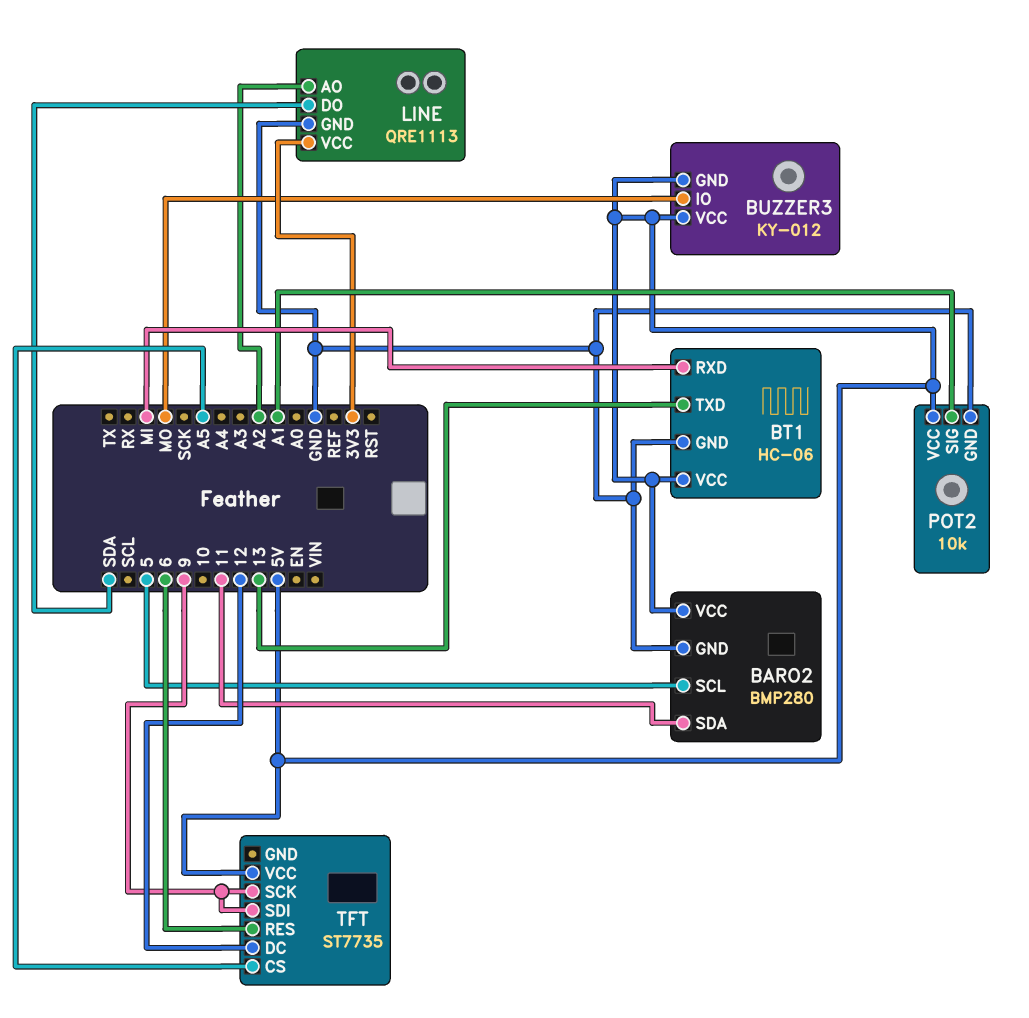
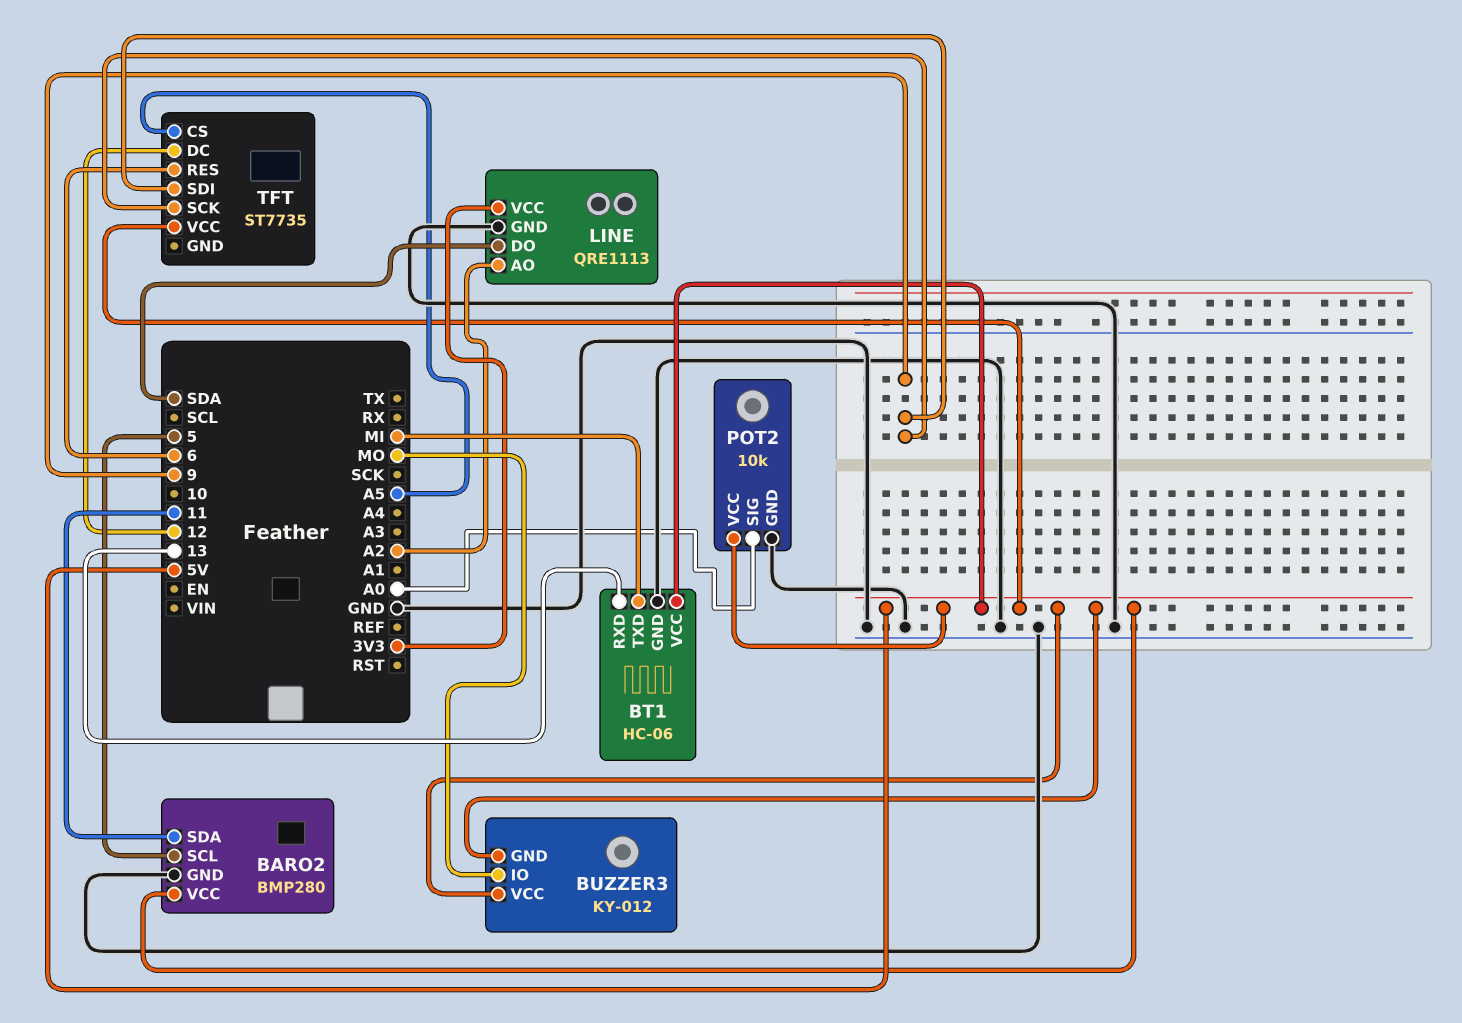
BT1 pin RXD: MI -> 13
BT1 pin TXD: 13 -> MI
POT2 pin SIG: A1 -> A0

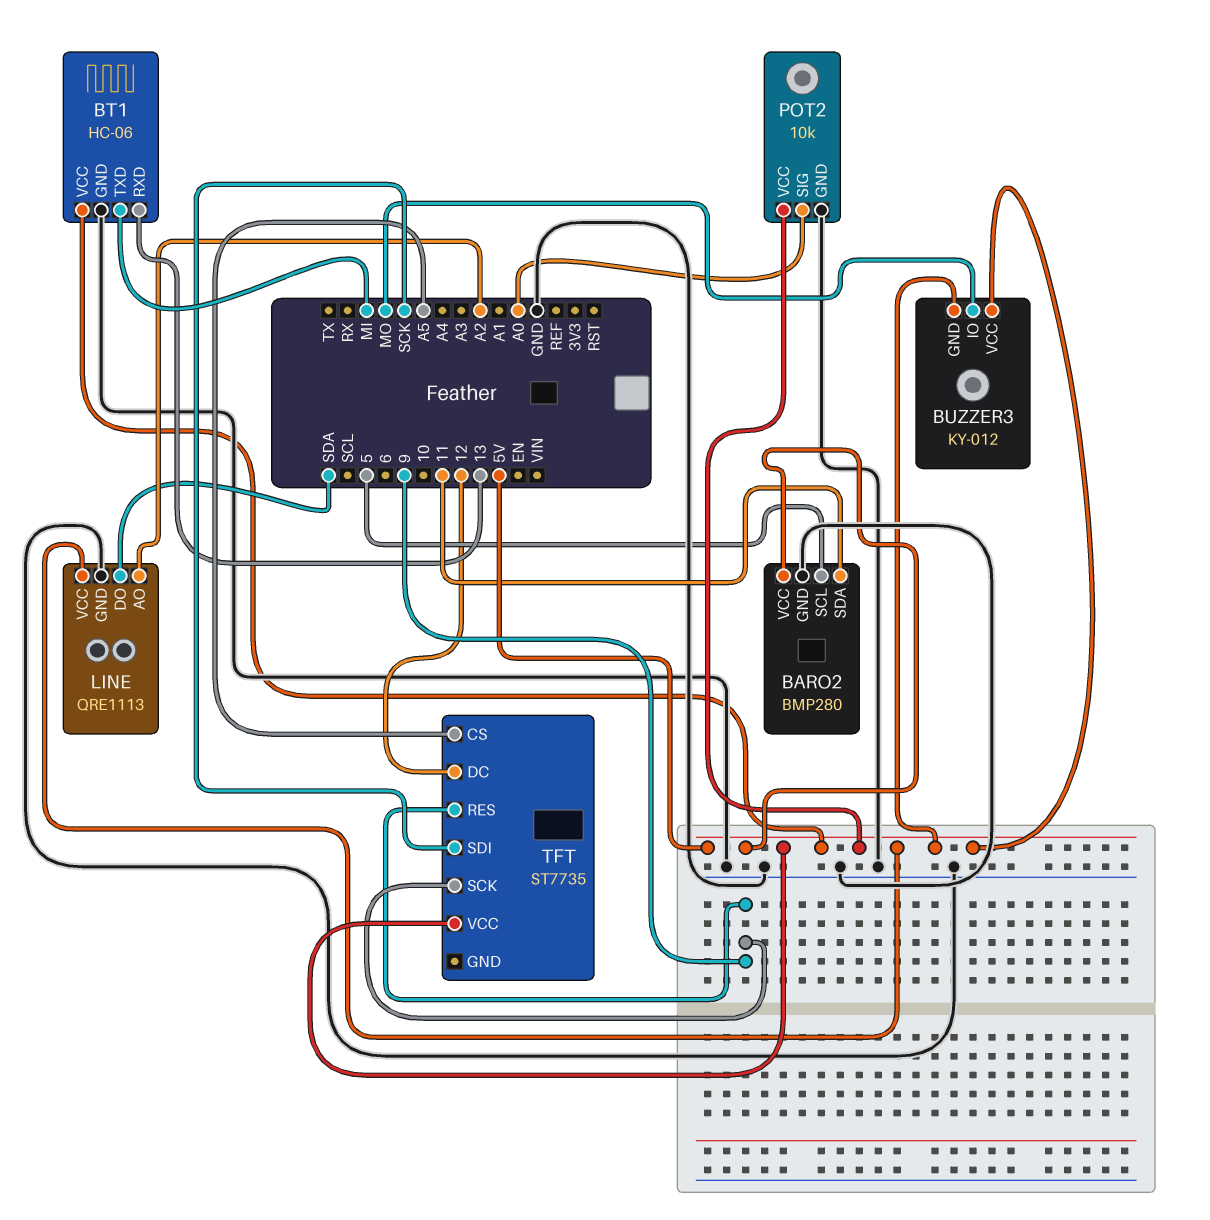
LINE pin VCC: 3V3 -> 5V
TFT pin RES: 6 -> 9
TFT pin SDI: 9 -> SCK

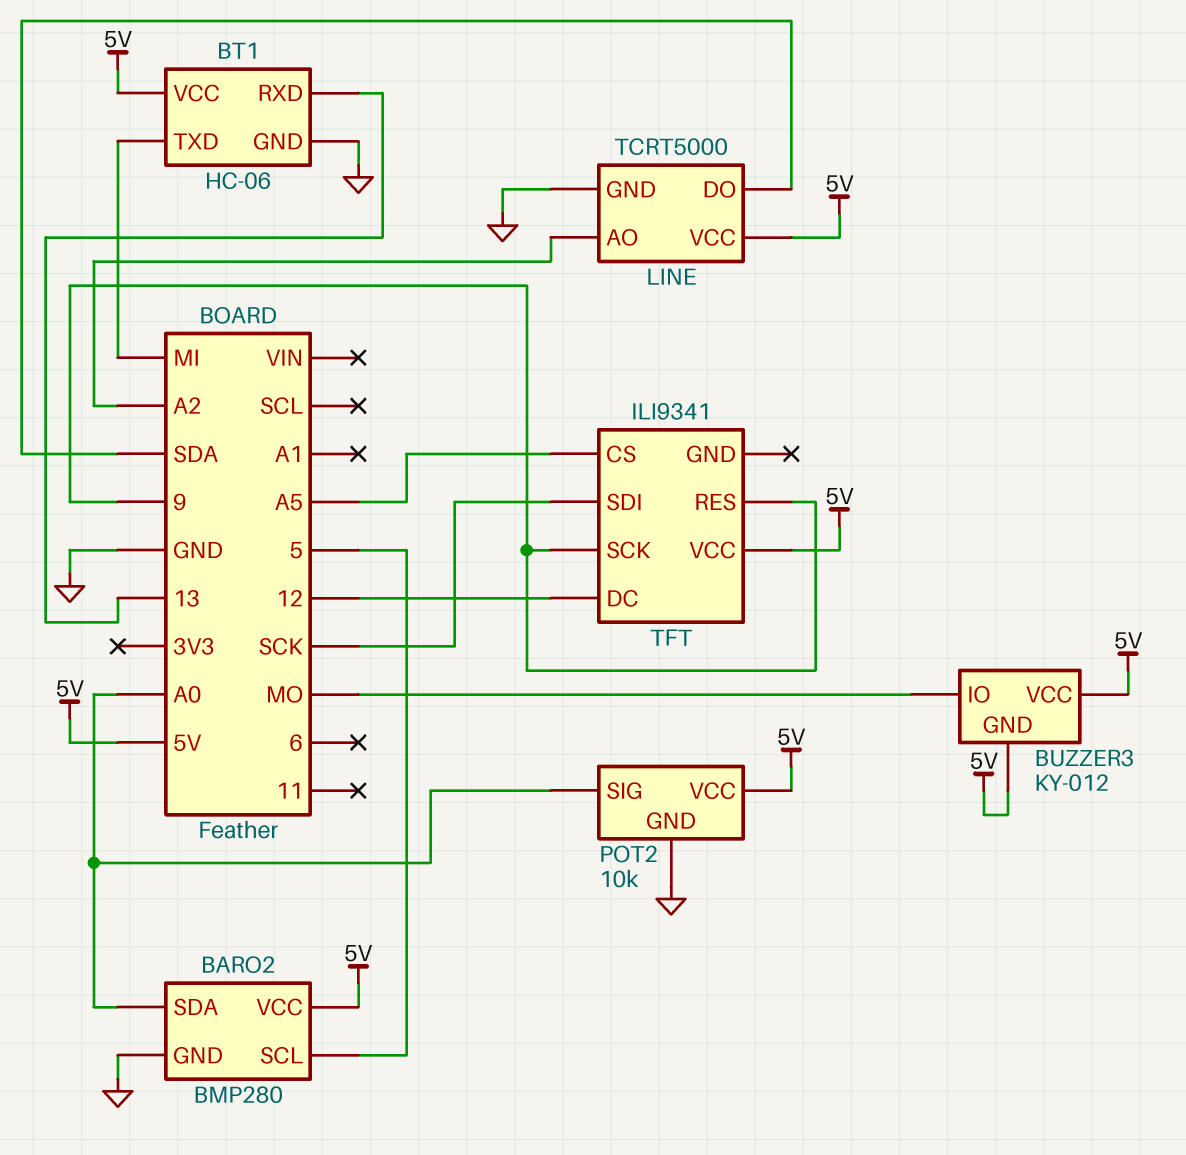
BARO2 pin SDA: 11 -> A0
LINE: QRE1113 -> TCRT5000
TFT: ST7735 -> ILI9341

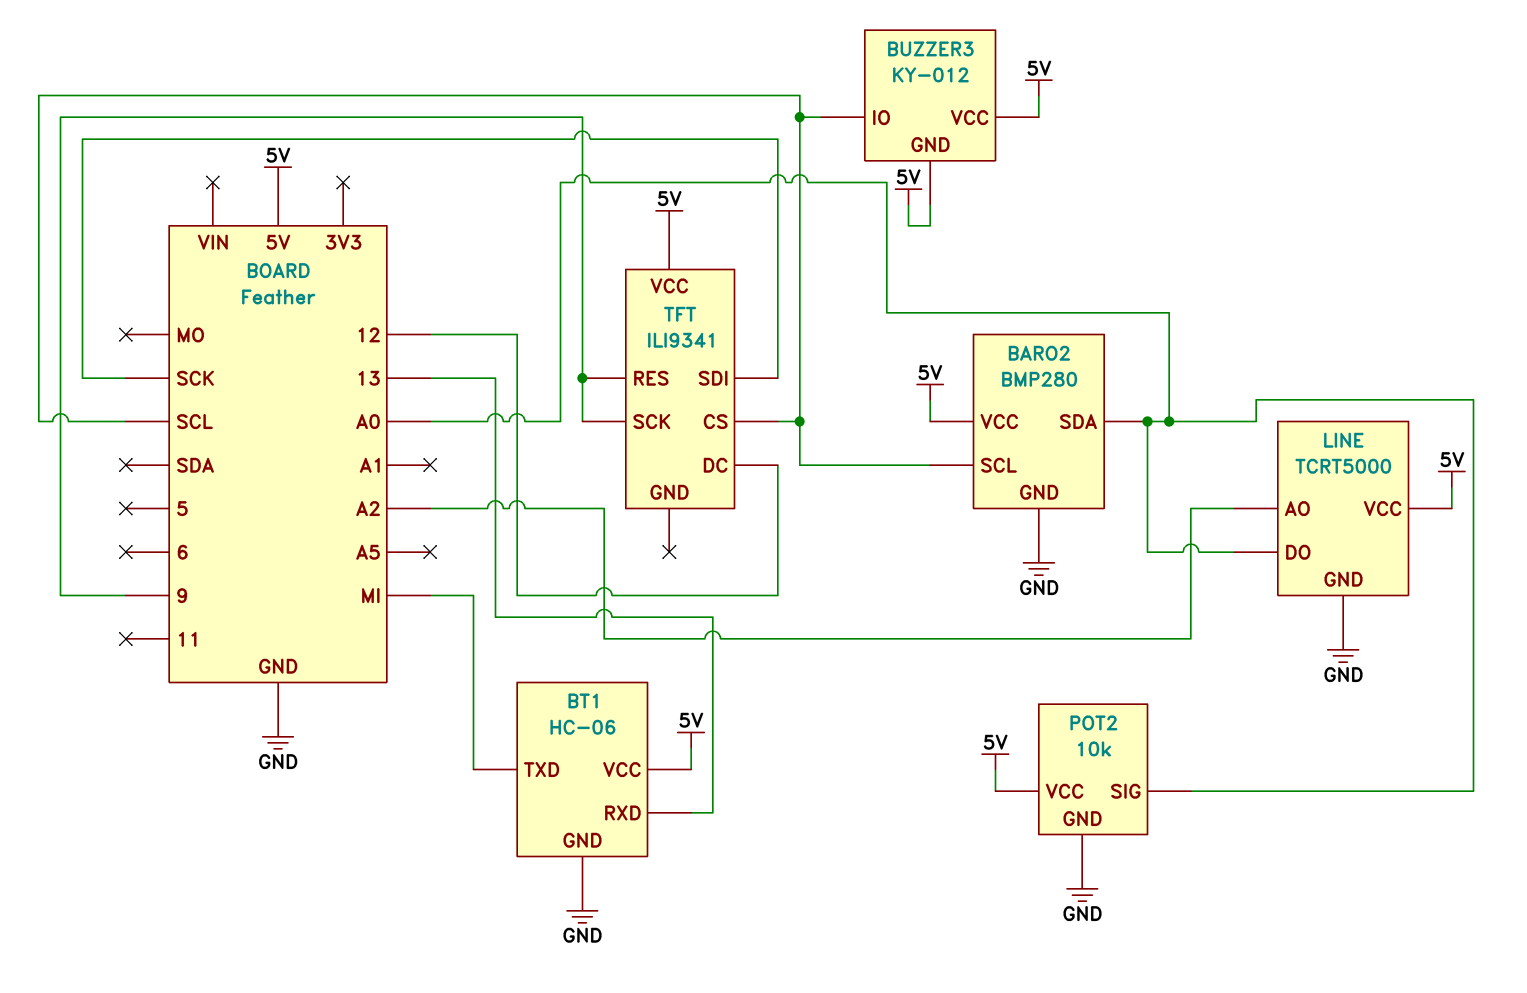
BARO2 pin SCL: 5 -> SCL
BUZZER3 pin IO: MO -> SCL
LINE pin DO: SDA -> A0
TFT pin CS: A5 -> SCL

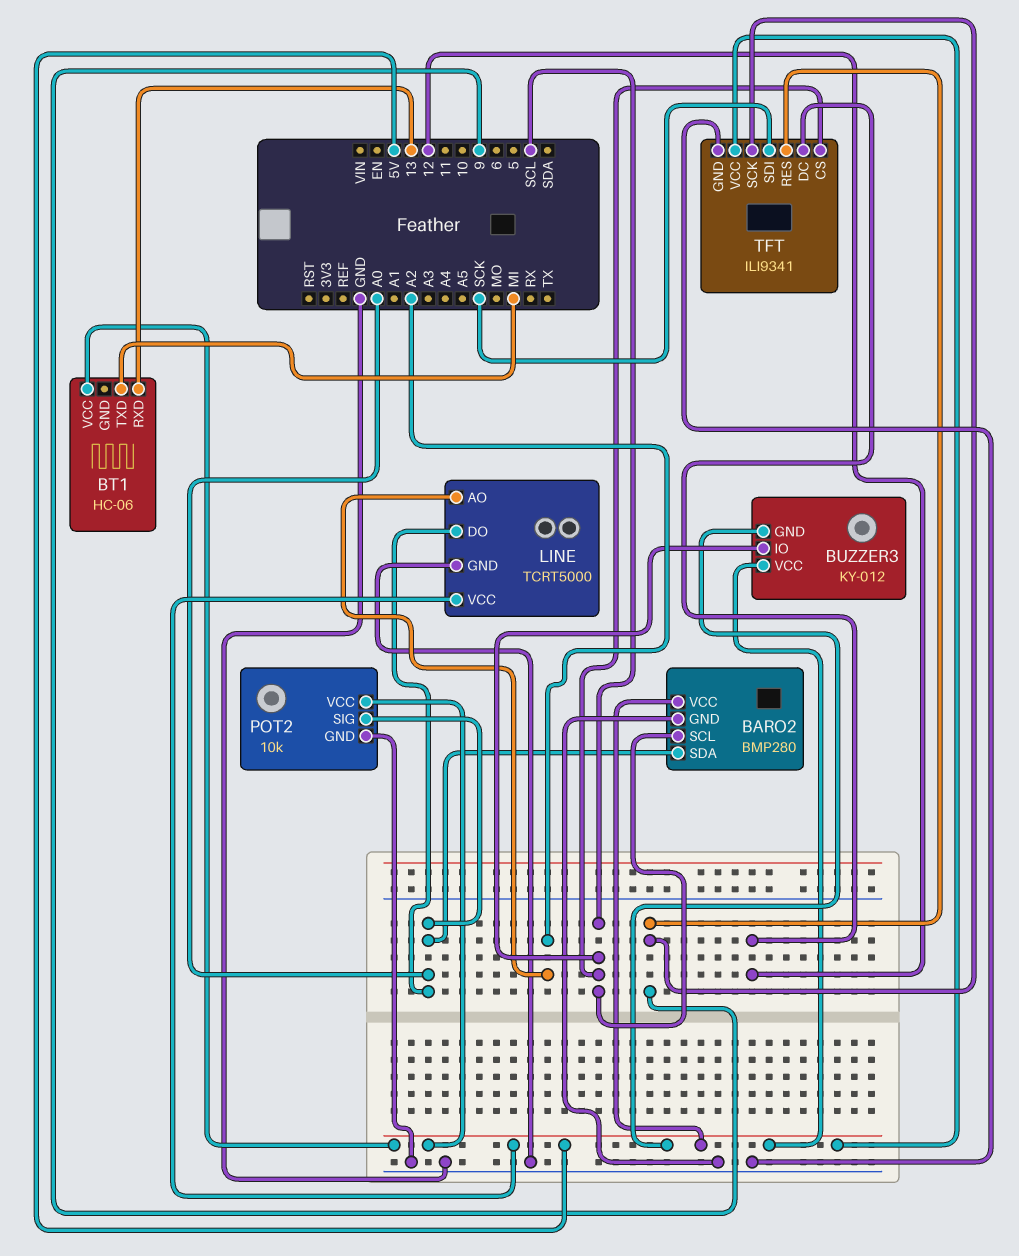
BT1 pin GND: GND -> none
TFT pin GND: none -> GND

